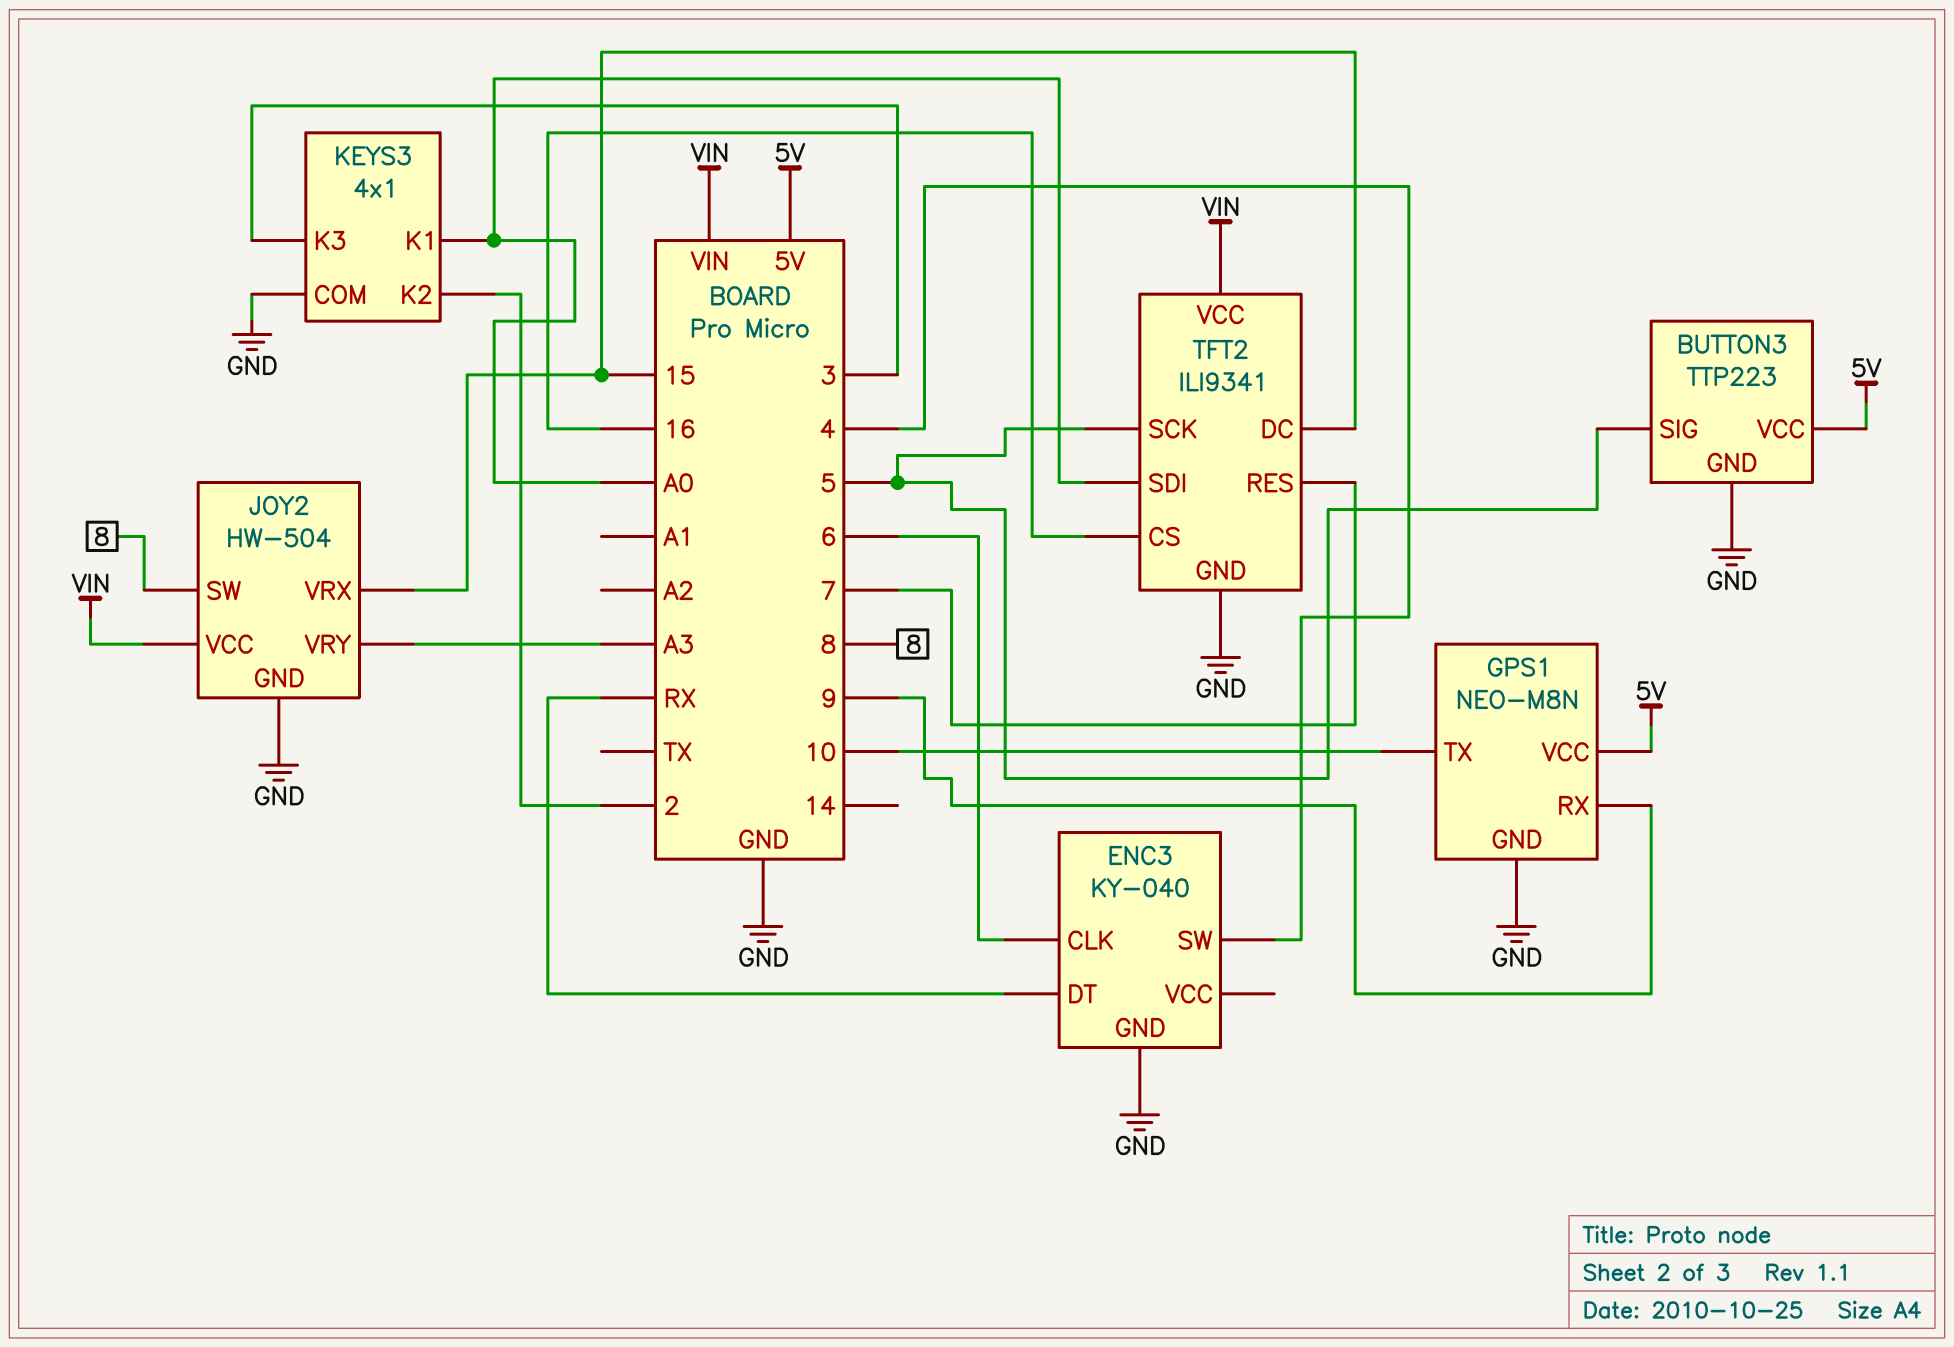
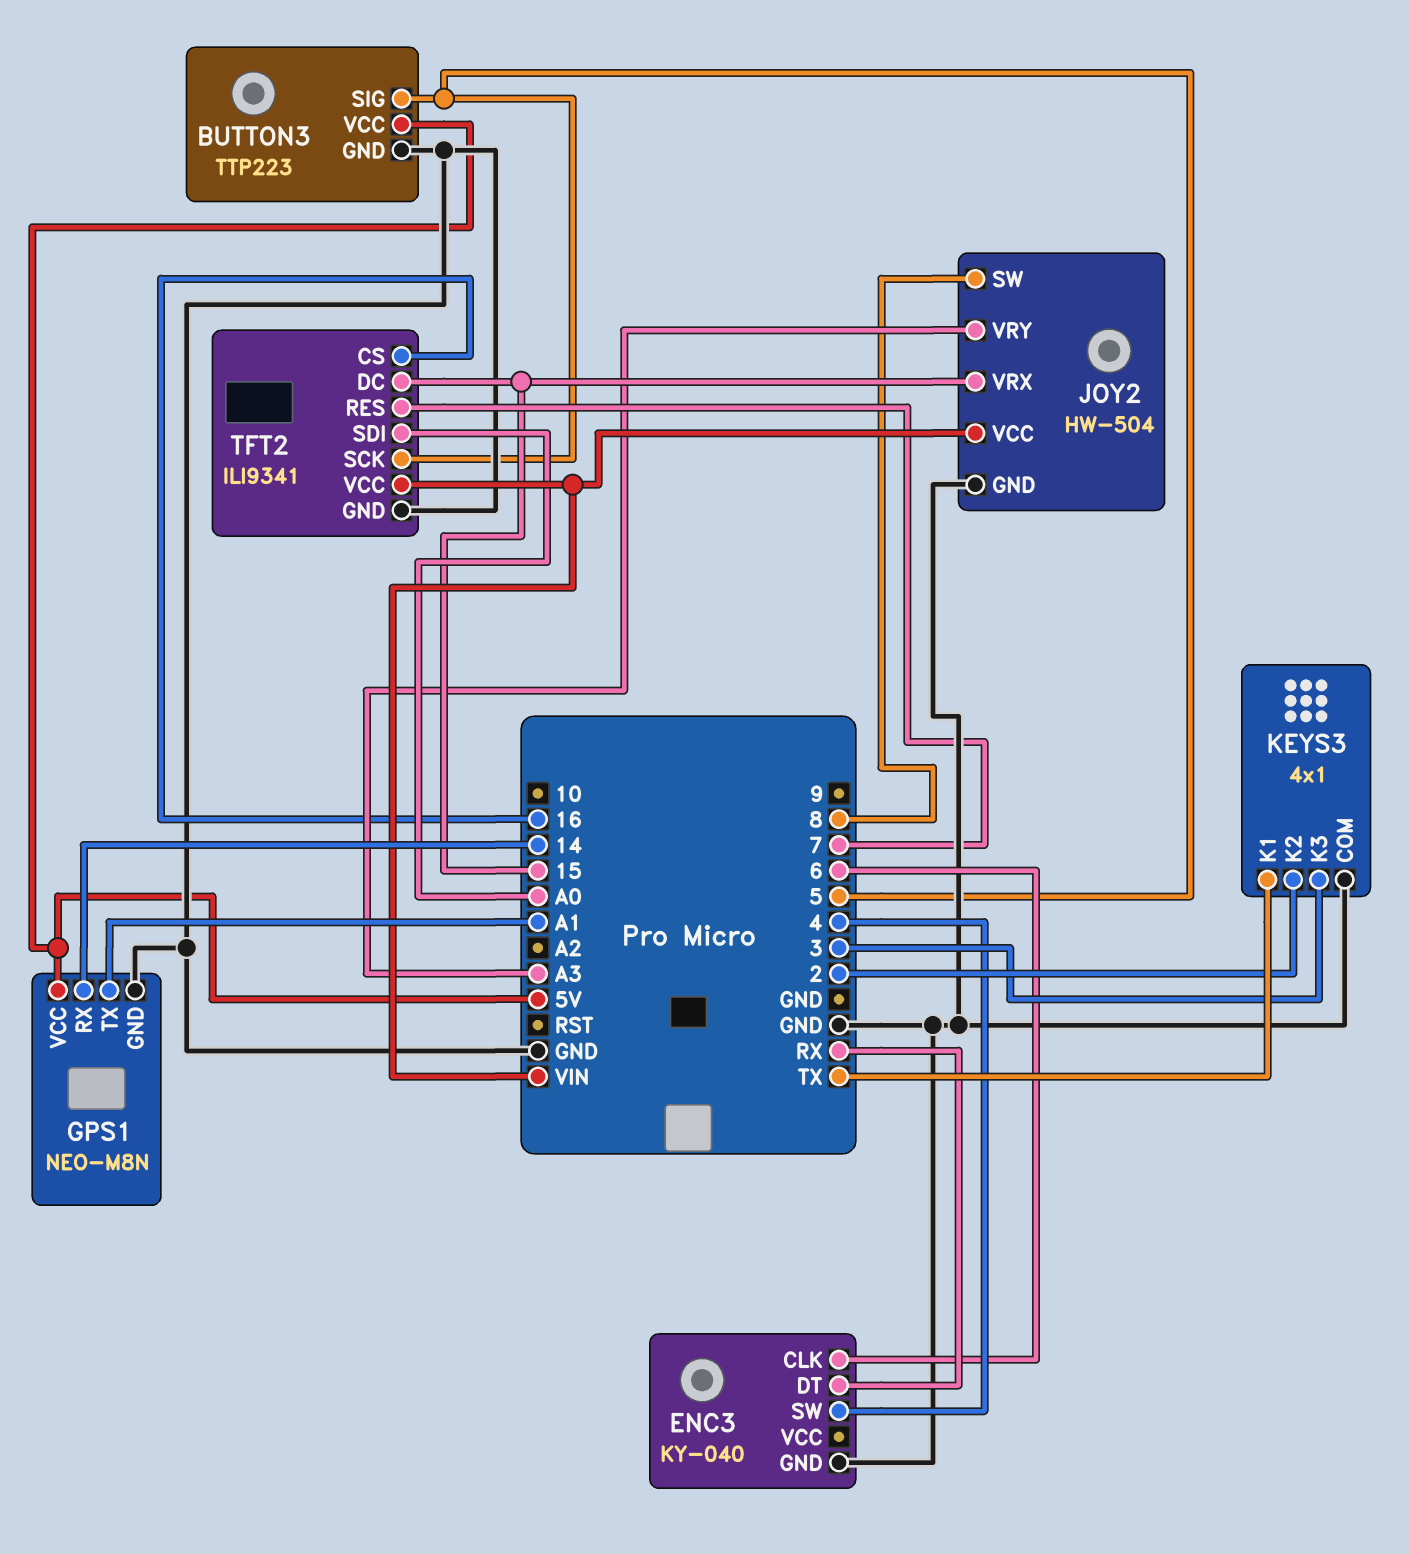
GPS1 pin RX: 9 -> 14
GPS1 pin TX: 10 -> A1
KEYS3 pin K1: A0 -> TX

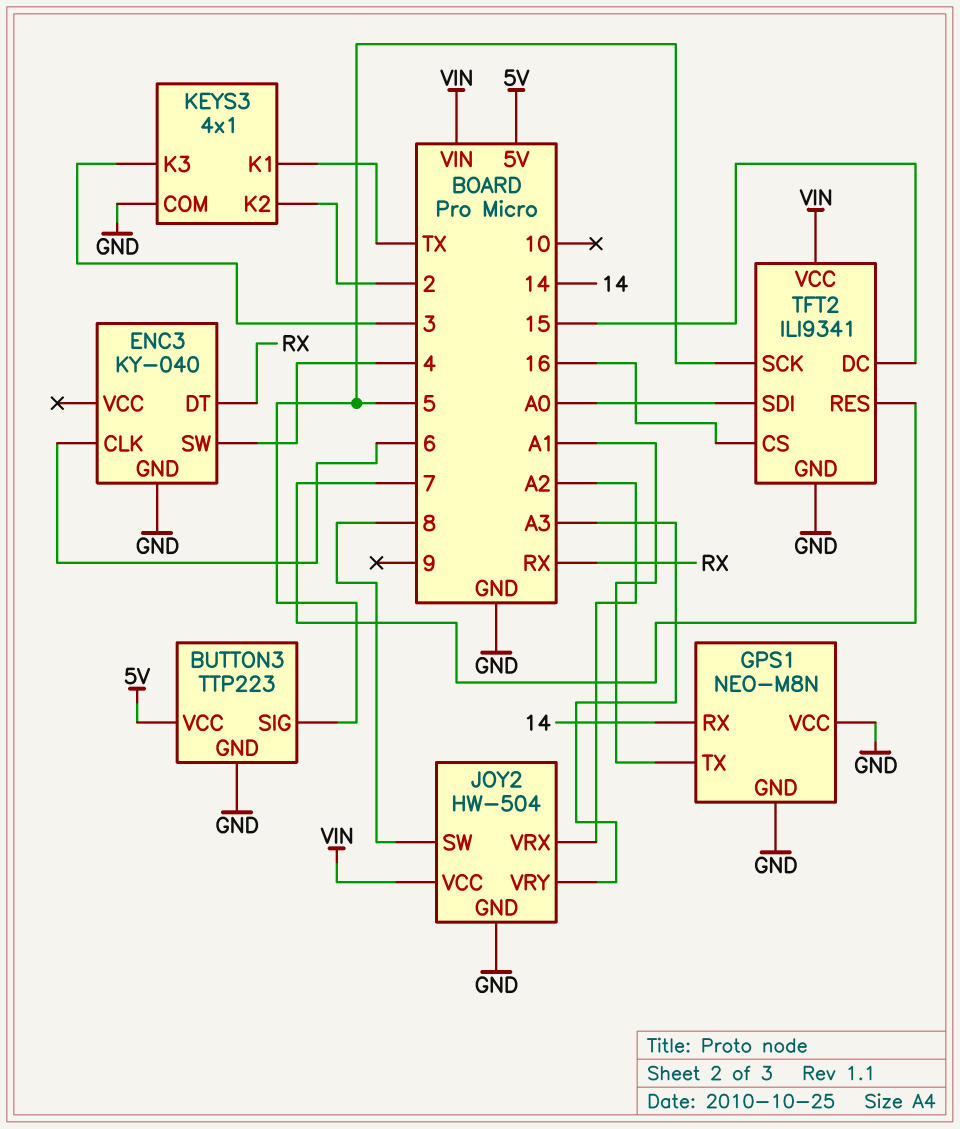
GPS1 pin VCC: 5V -> GND
JOY2 pin VRX: 15 -> A2

